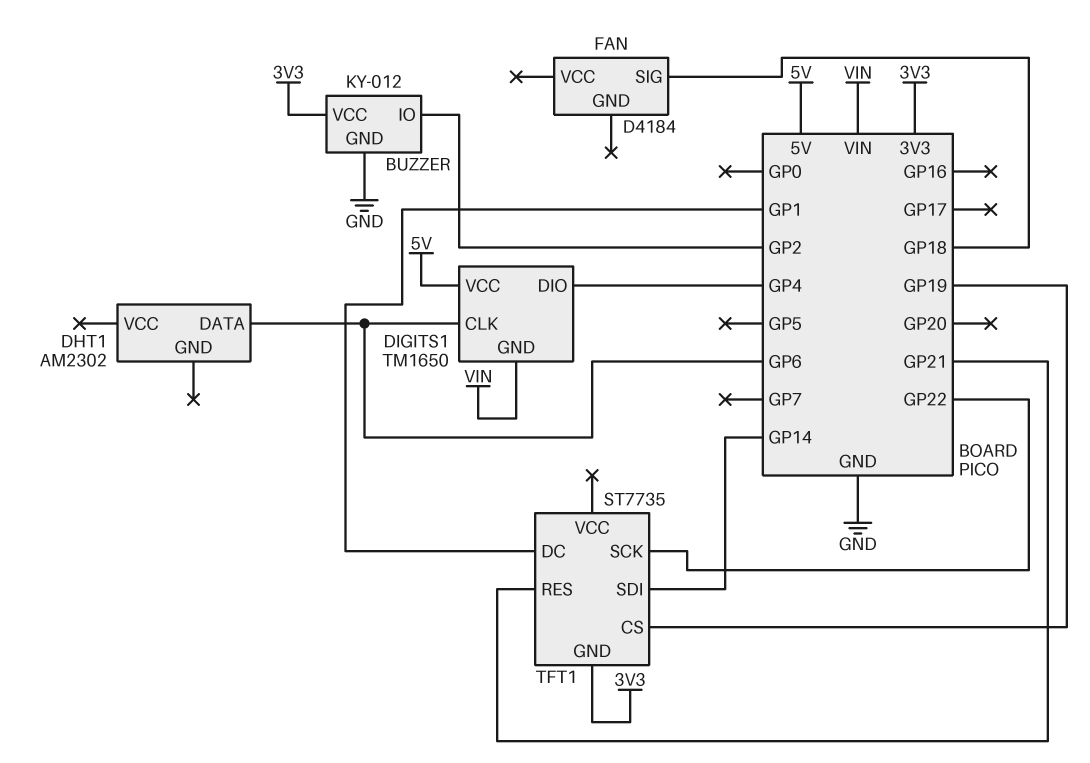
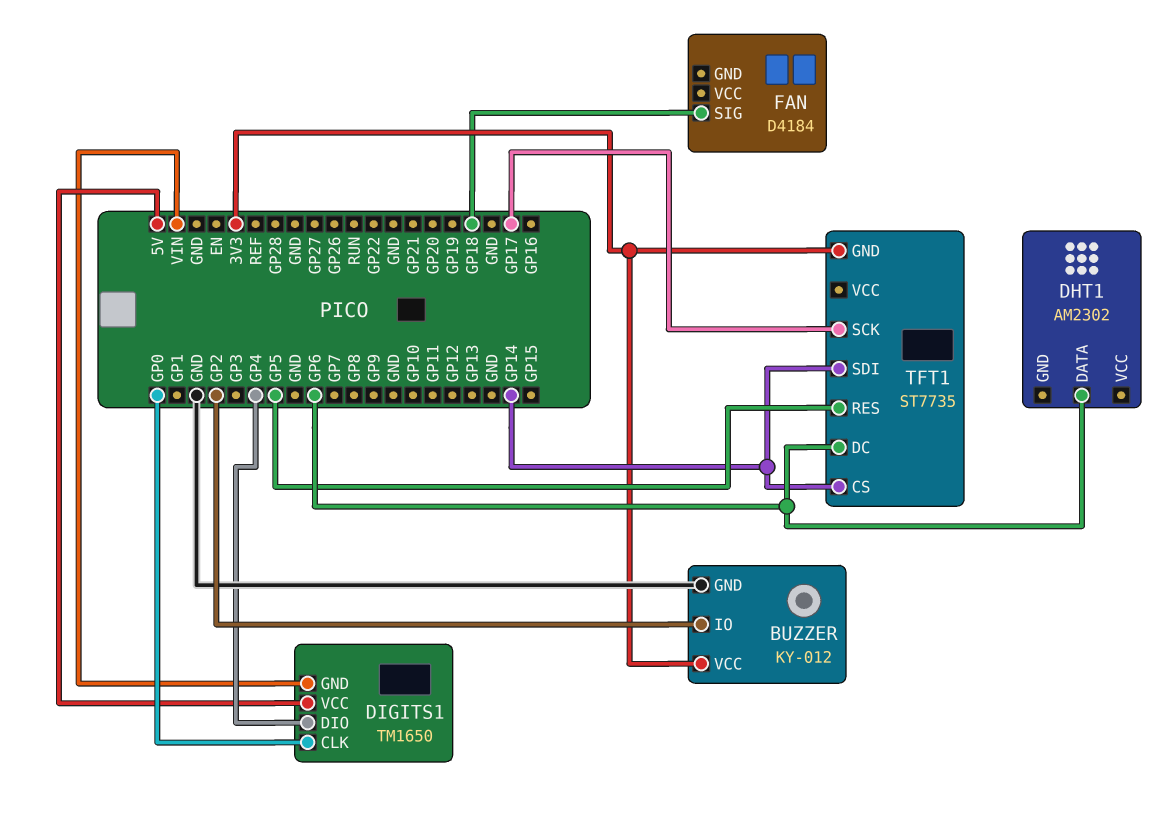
DIGITS1 pin CLK: GP6 -> GP0
TFT1 pin CS: GP19 -> GP14
TFT1 pin DC: GP1 -> GP6
TFT1 pin RES: GP21 -> GP5
TFT1 pin SCK: GP22 -> GP17

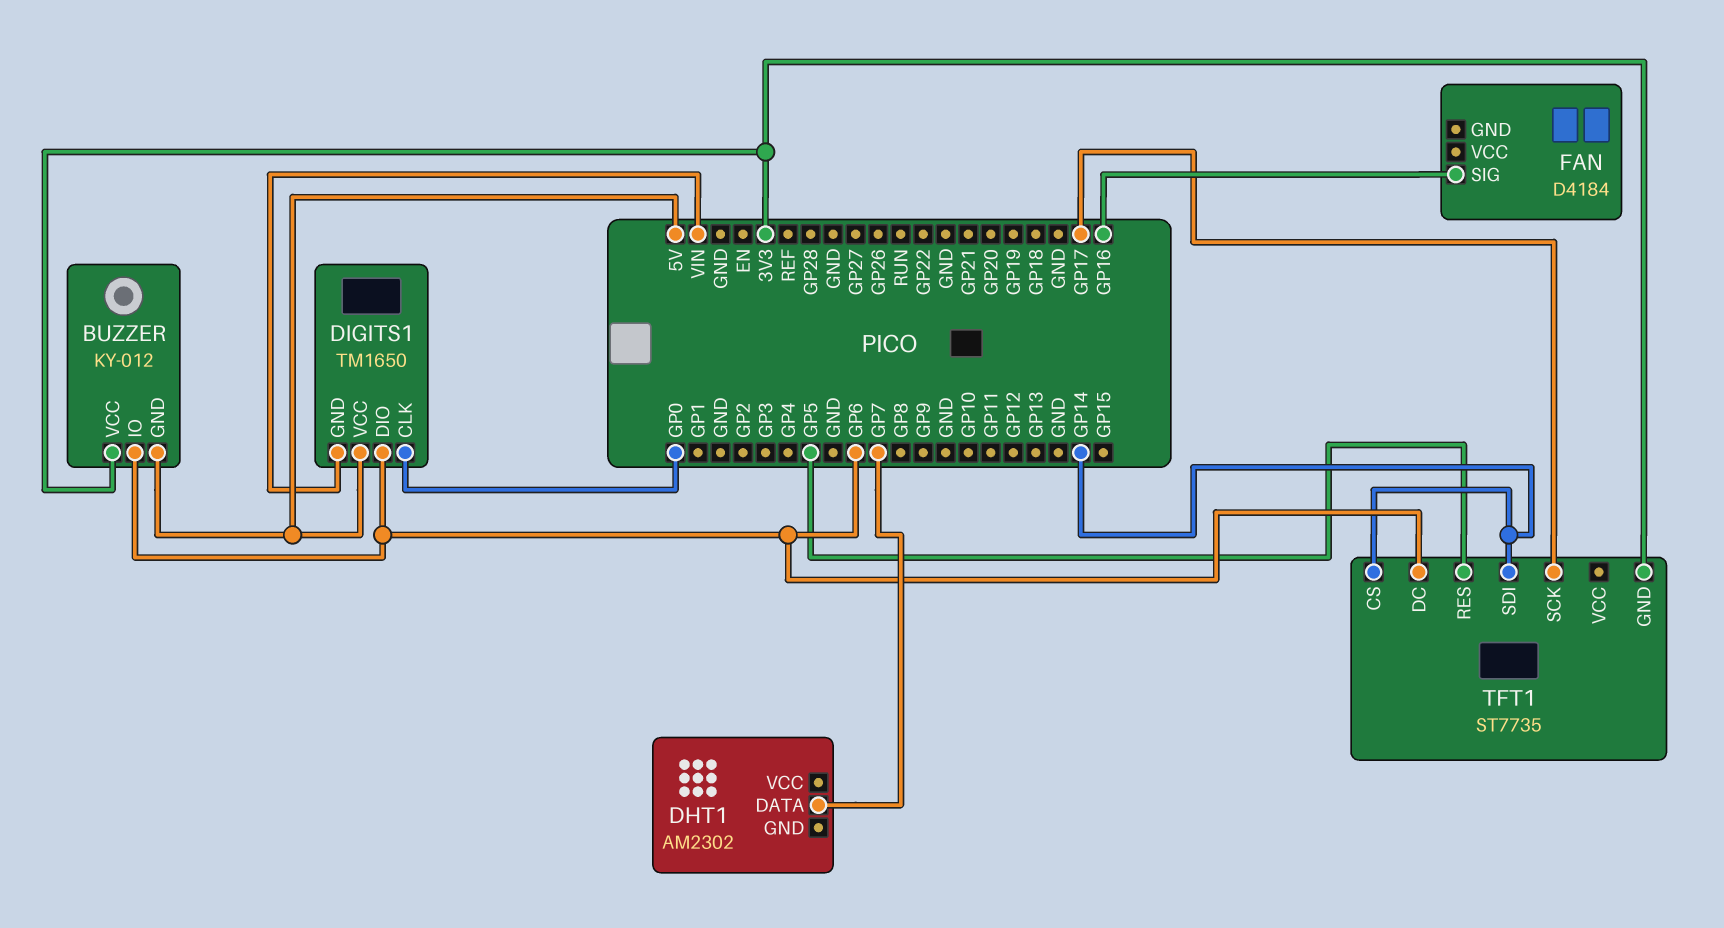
BUZZER pin GND: GND -> 5V
BUZZER pin IO: GP2 -> GP6
DHT1 pin DATA: GP6 -> GP7
DIGITS1 pin DIO: GP4 -> GP6
FAN pin SIG: GP18 -> GP16

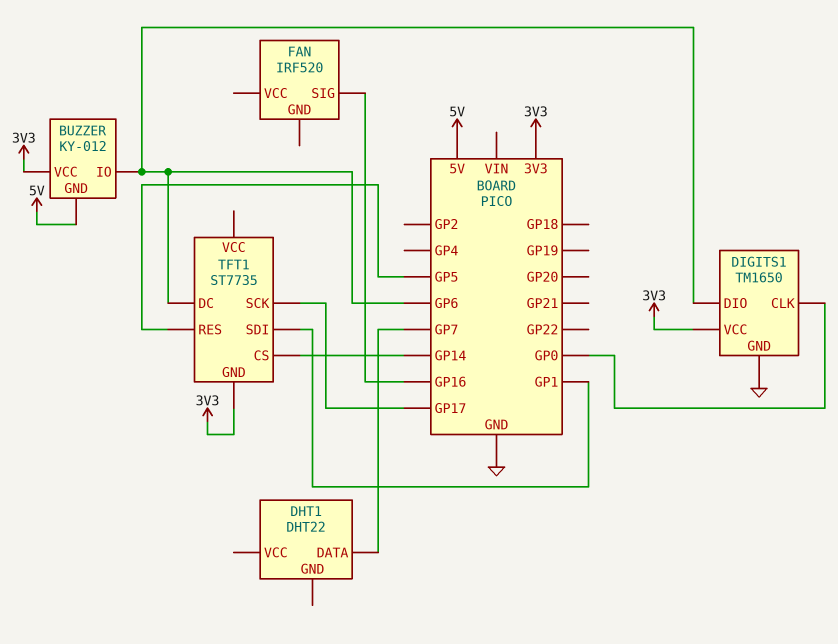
DHT1: AM2302 -> DHT22
DIGITS1 pin GND: VIN -> GND
DIGITS1 pin VCC: 5V -> 3V3
FAN: D4184 -> IRF520
TFT1 pin SDI: GP14 -> GP1

